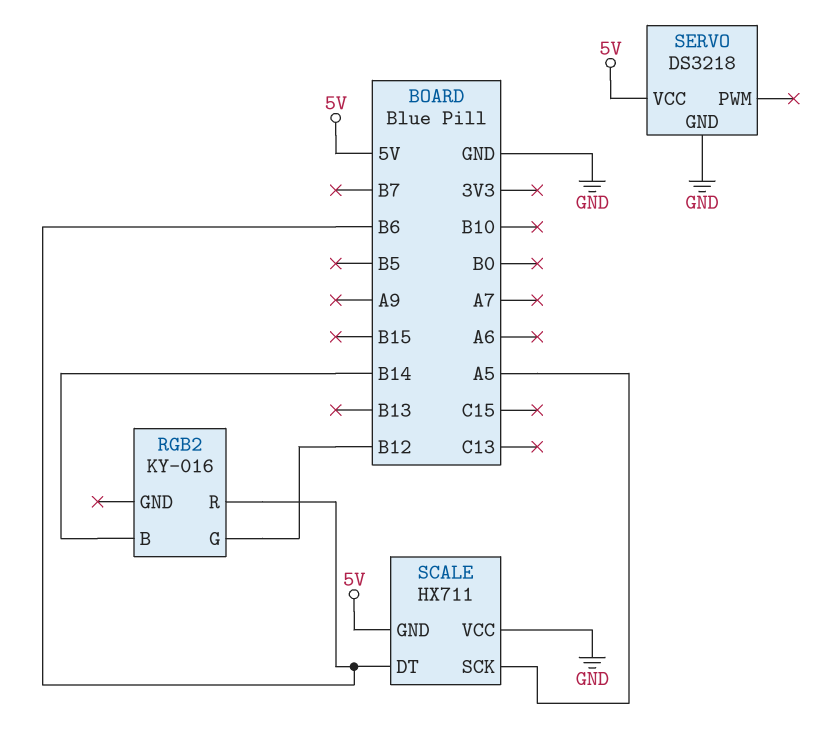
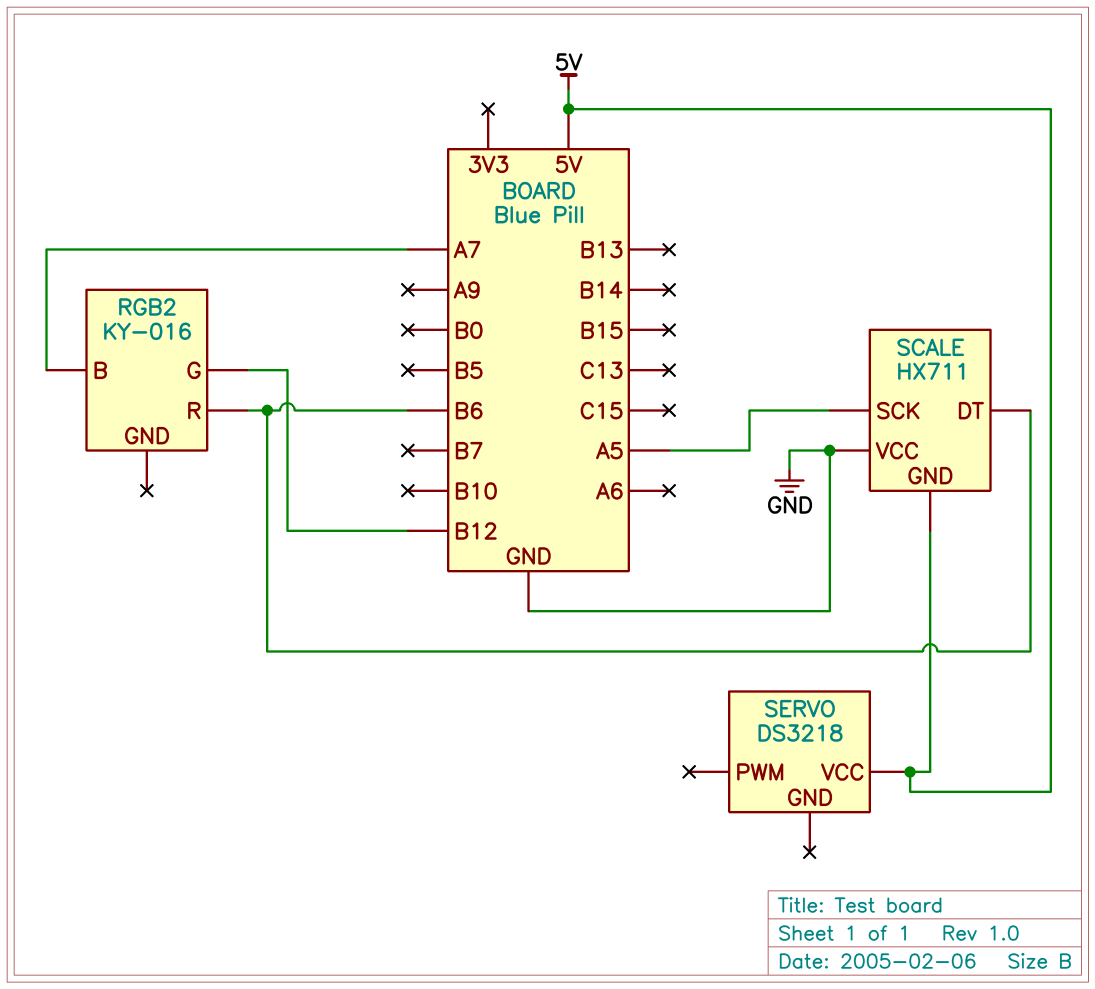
RGB2 pin B: B14 -> A7
SERVO pin GND: GND -> none

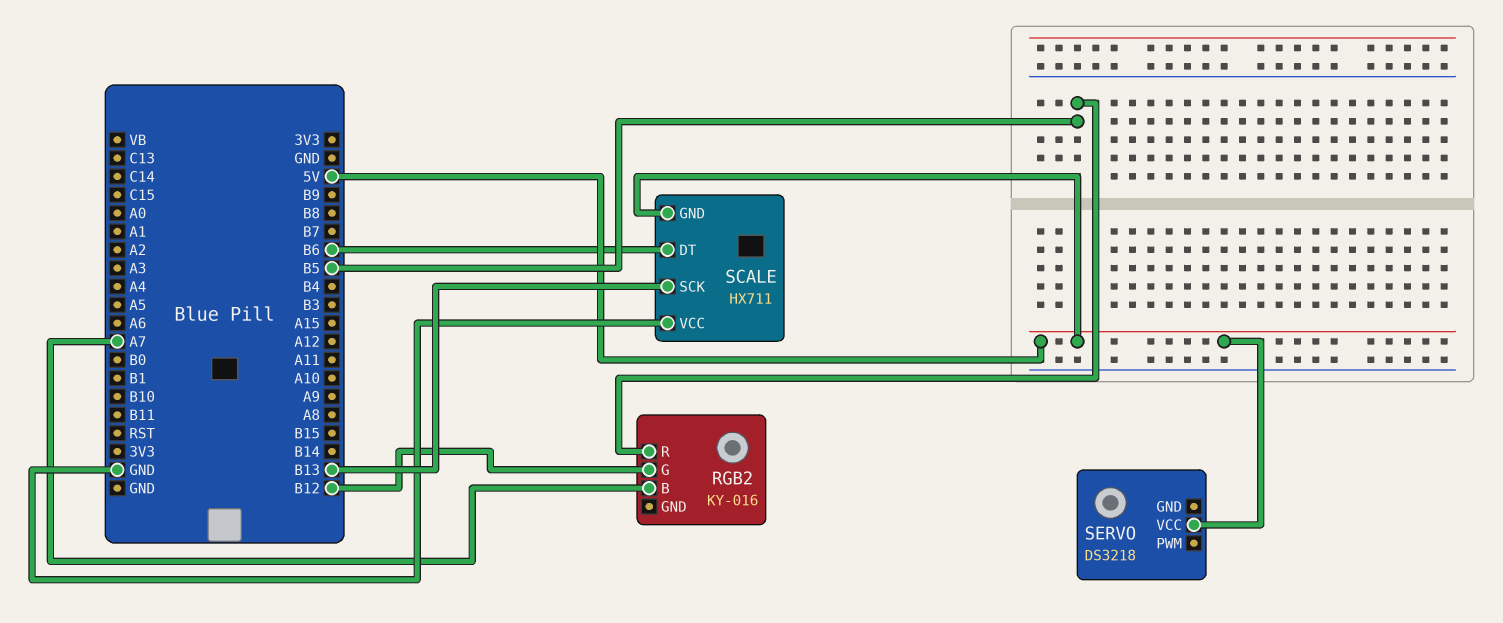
RGB2 pin R: B6 -> B5
SCALE pin SCK: A5 -> B13

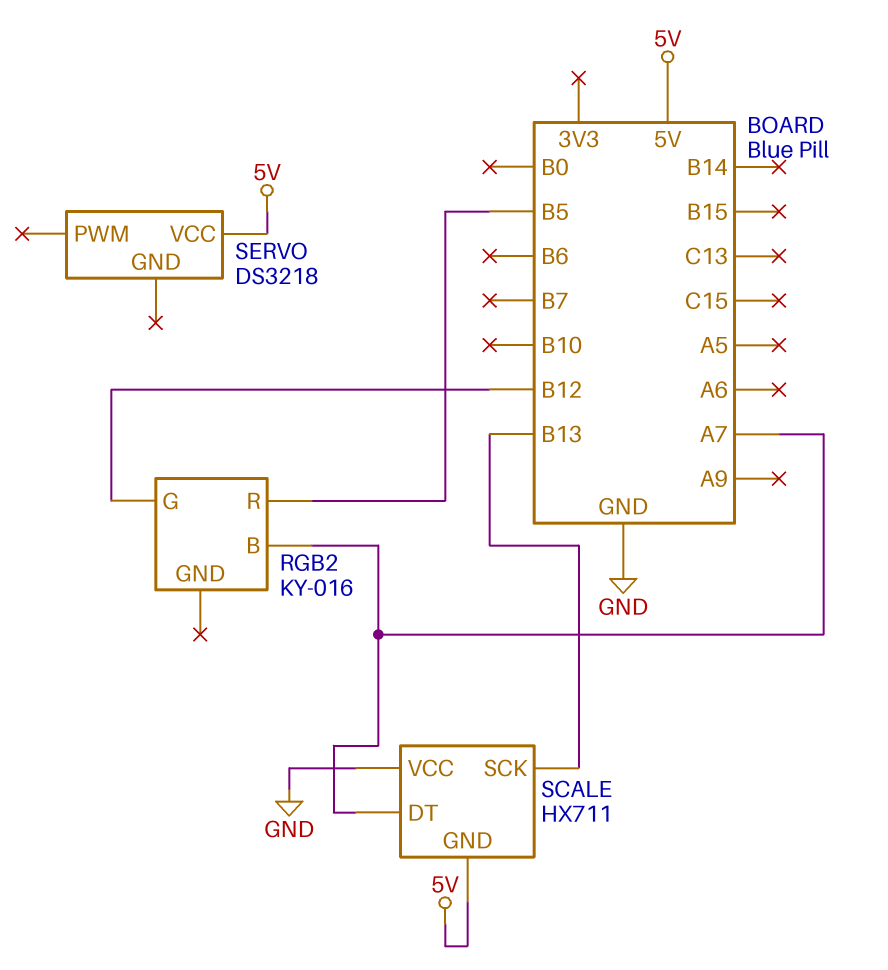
SCALE pin DT: B6 -> A7

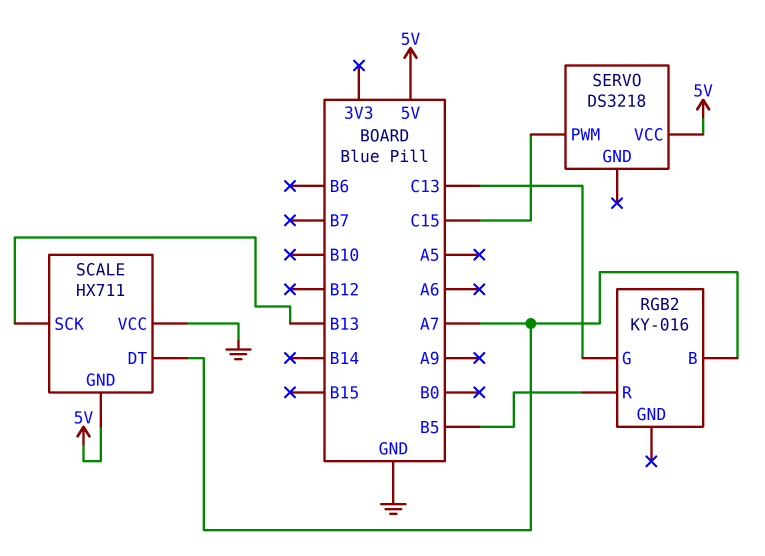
RGB2 pin G: B12 -> C13
SERVO pin PWM: none -> C15

